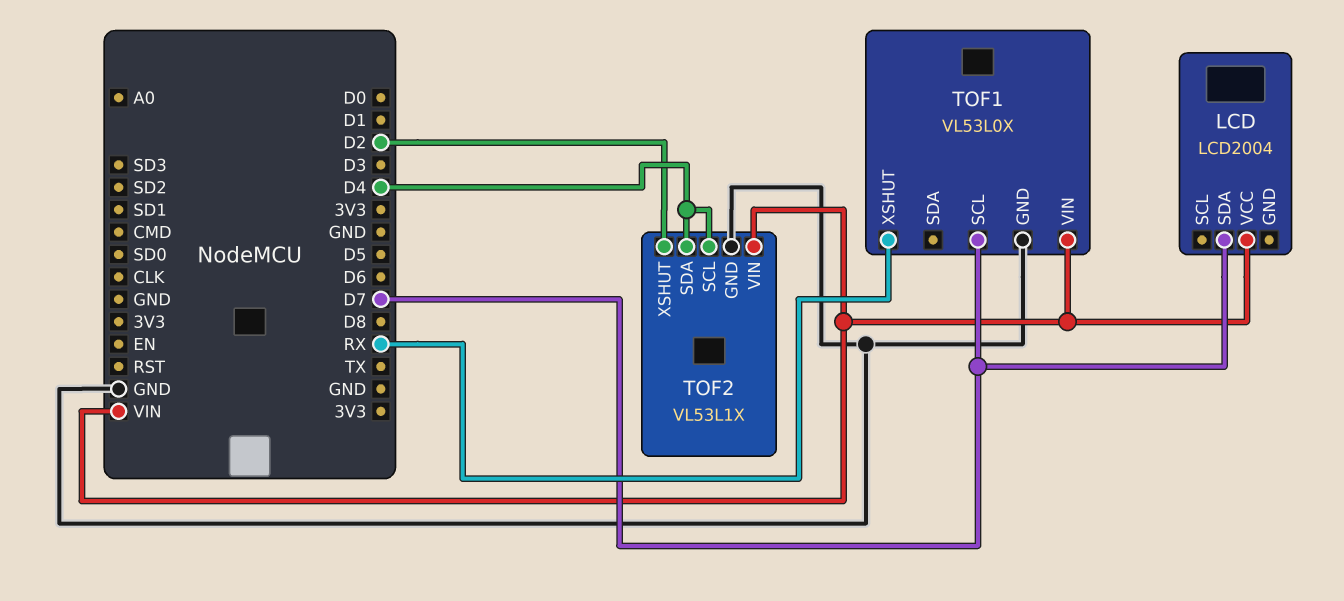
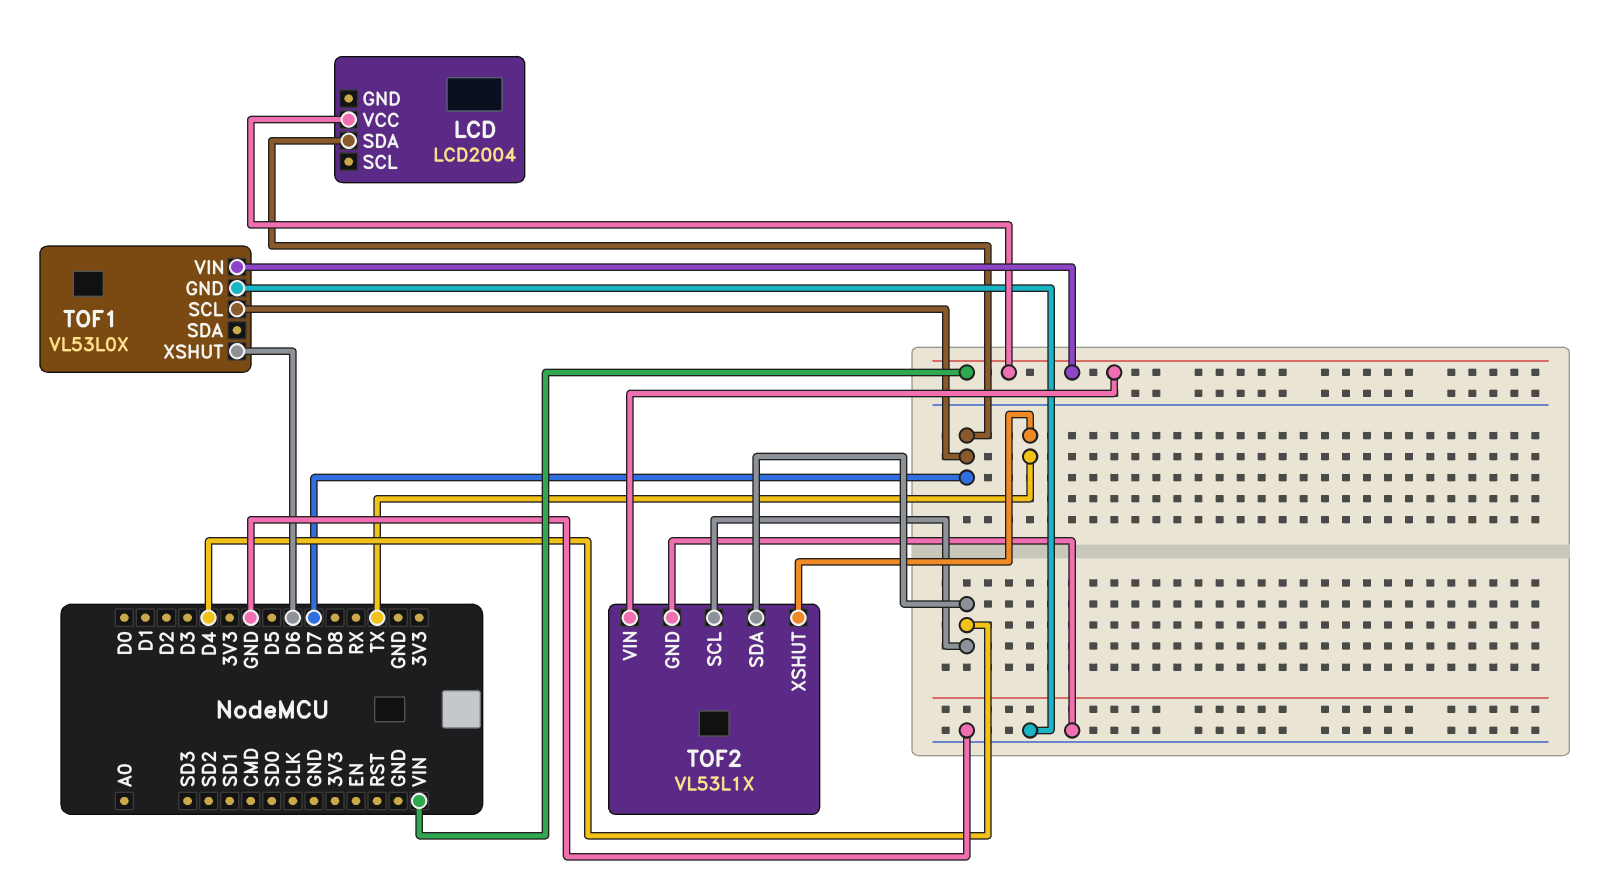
TOF1 pin XSHUT: RX -> D6
TOF2 pin XSHUT: D2 -> TX

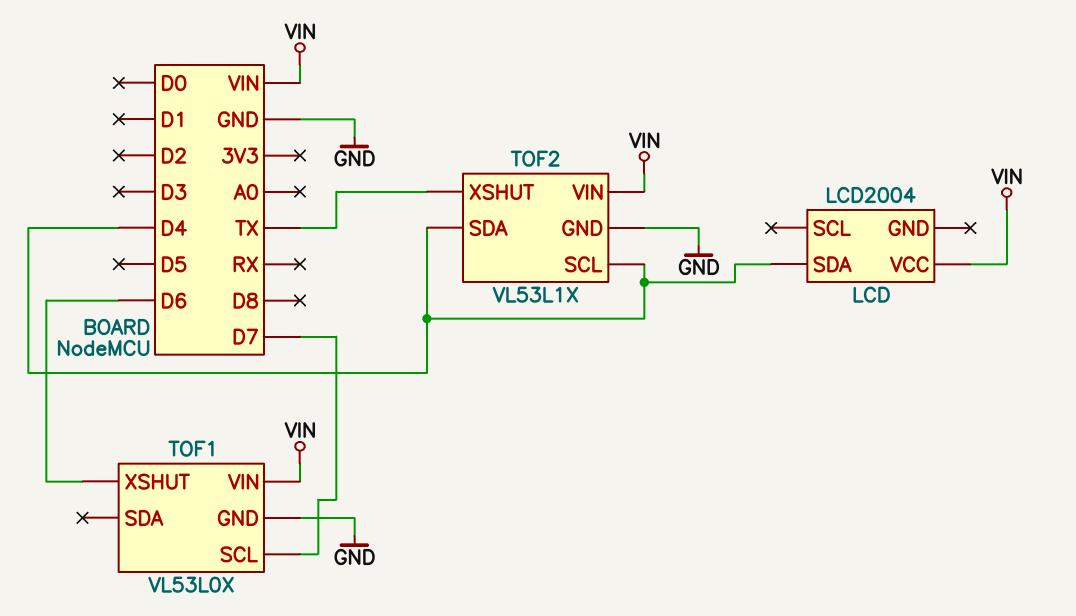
LCD pin SDA: D7 -> D4

